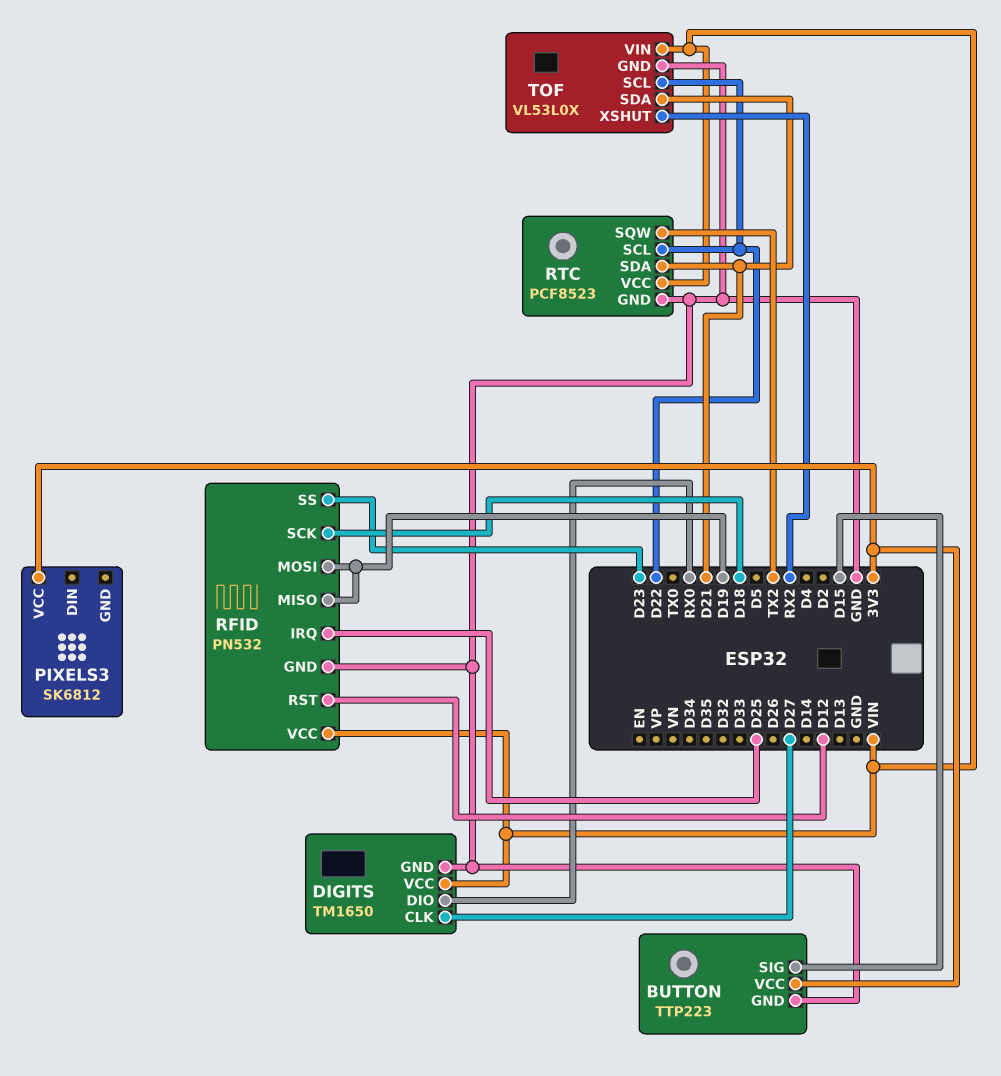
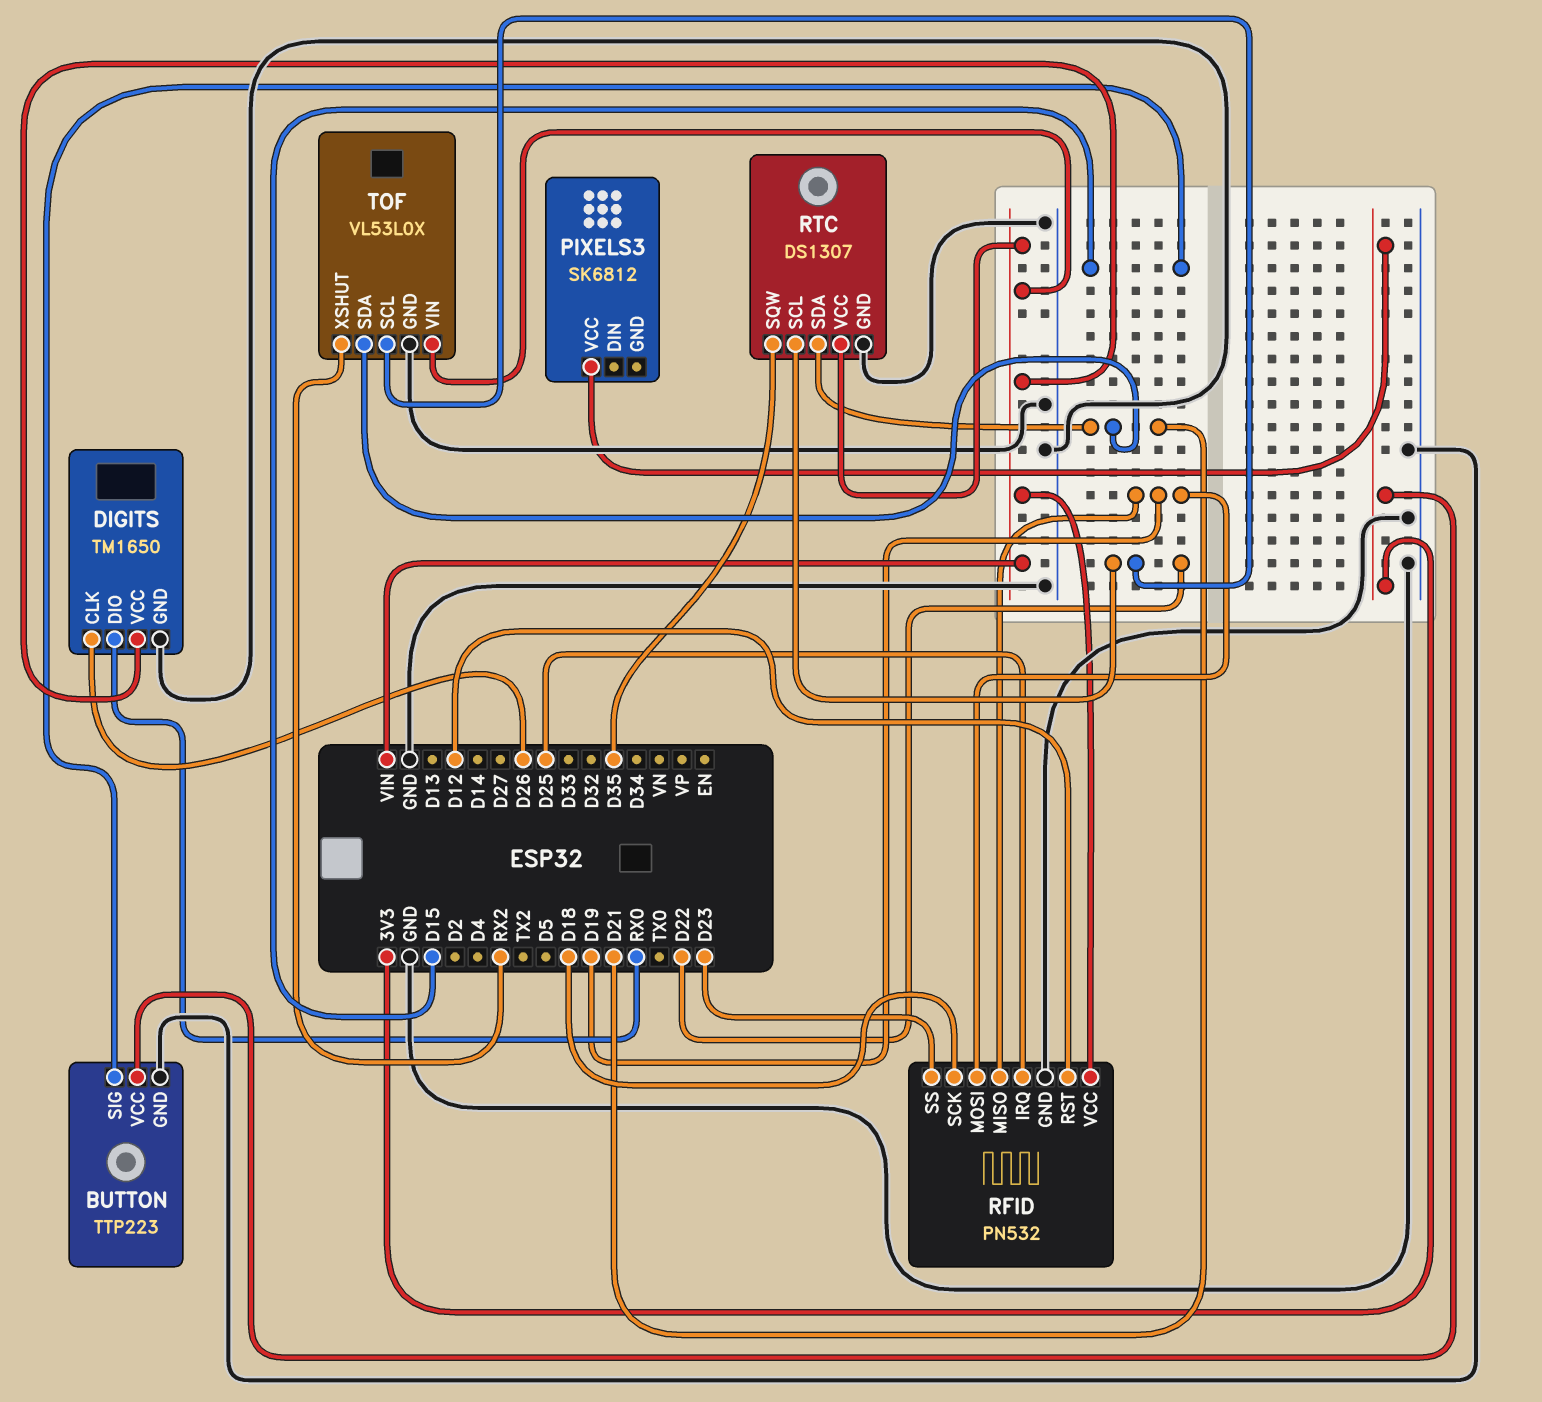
DIGITS pin CLK: D27 -> D26
RTC: PCF8523 -> DS1307
RTC pin SQW: TX2 -> D35

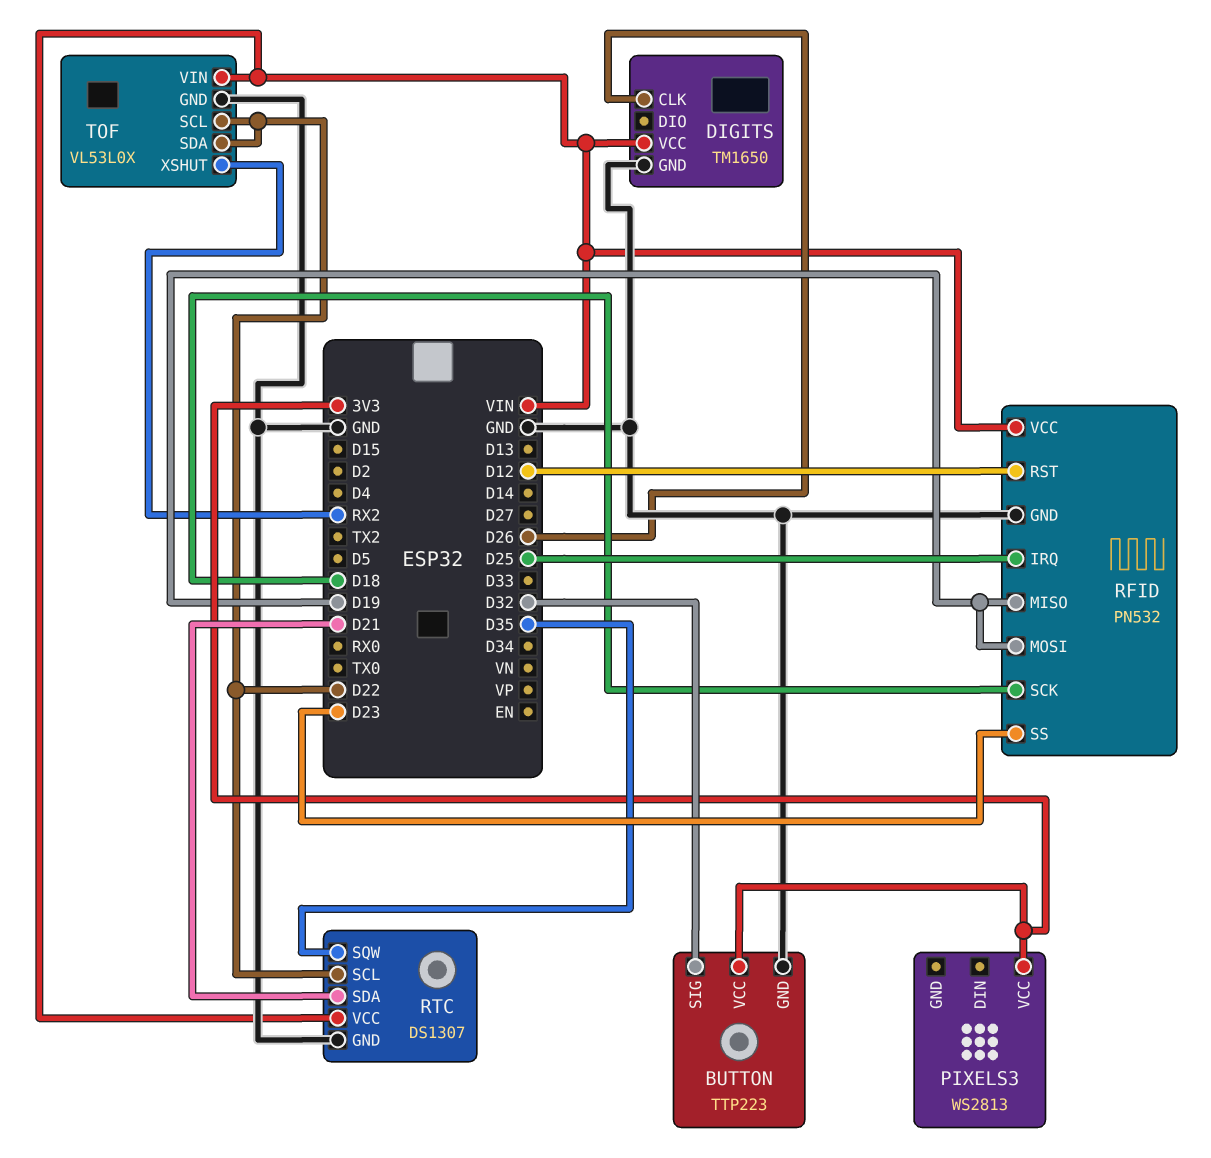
BUTTON pin SIG: D15 -> D32
DIGITS pin DIO: RX0 -> none
PIXELS3: SK6812 -> WS2813
TOF pin SDA: D21 -> D22

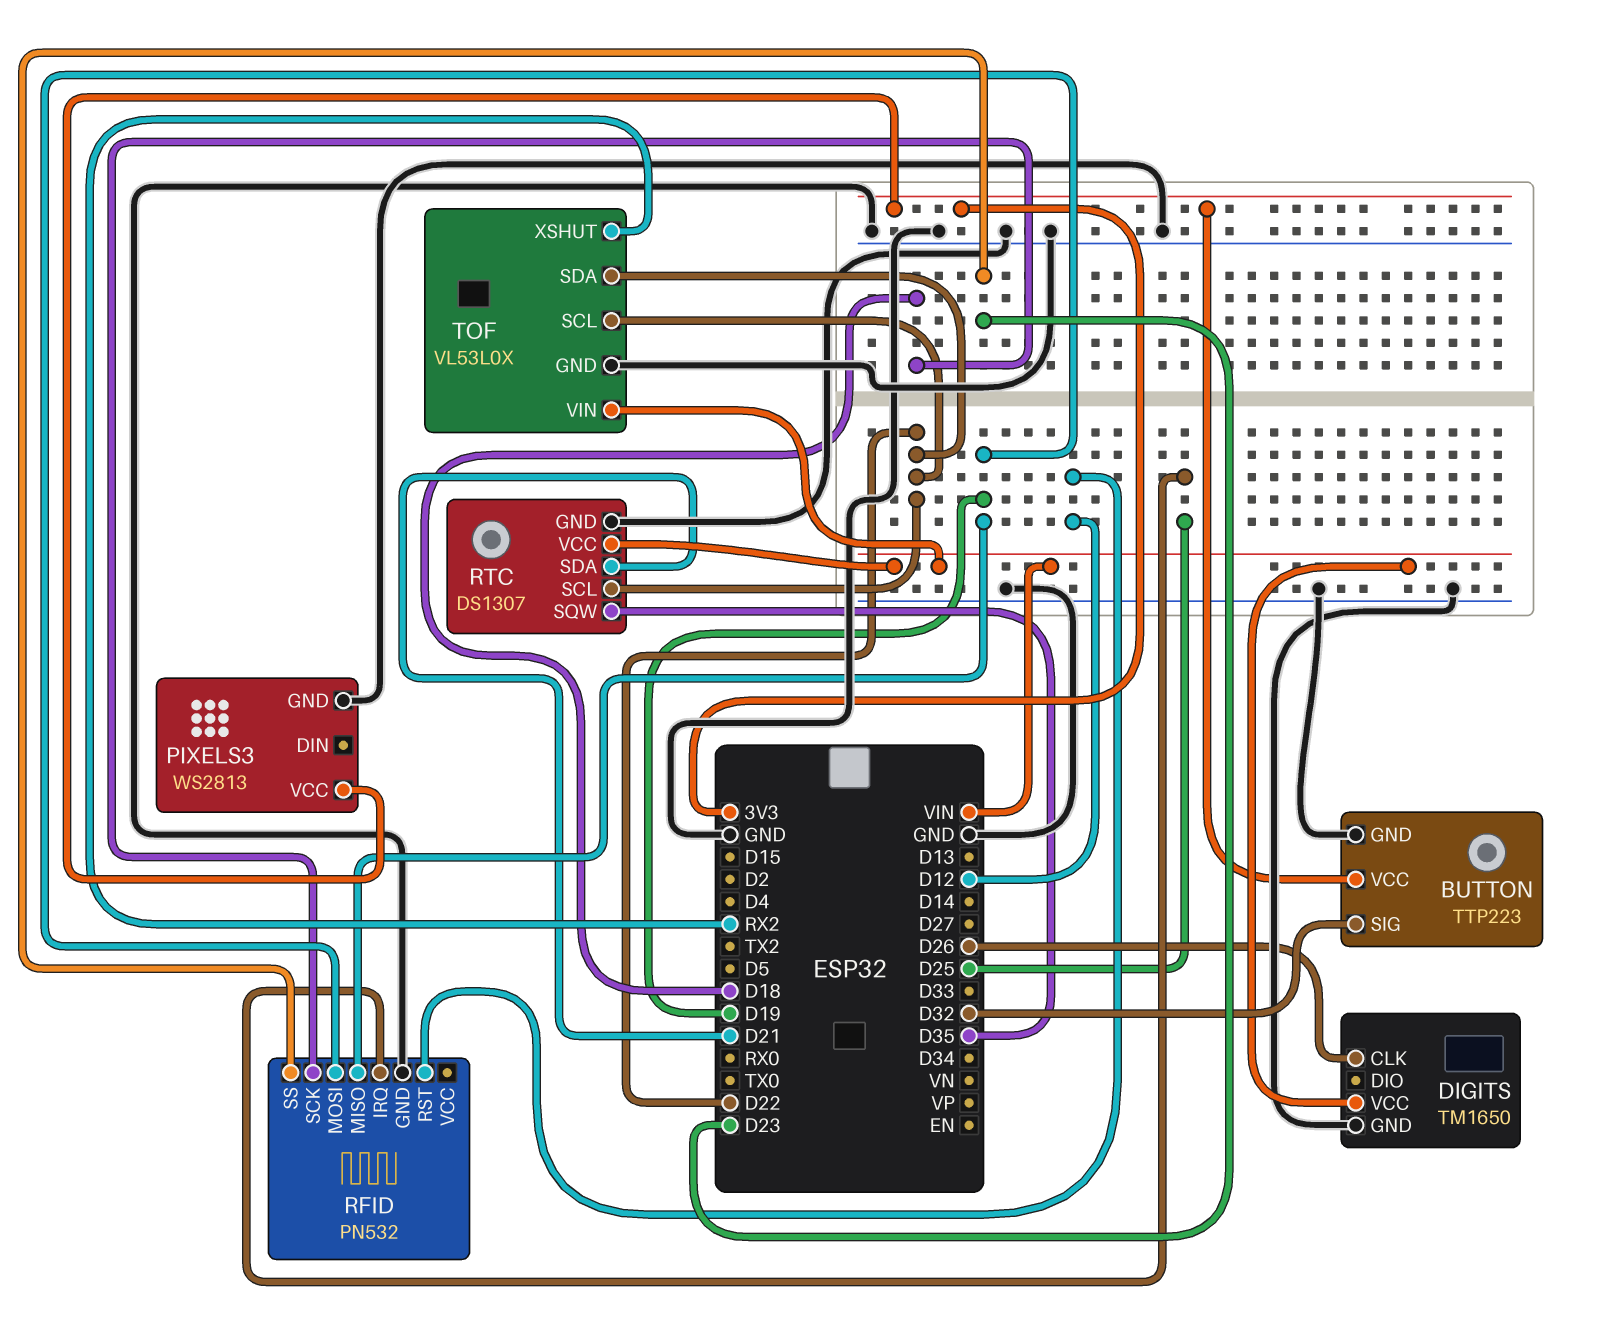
PIXELS3 pin GND: none -> GND
RFID pin VCC: VIN -> none

